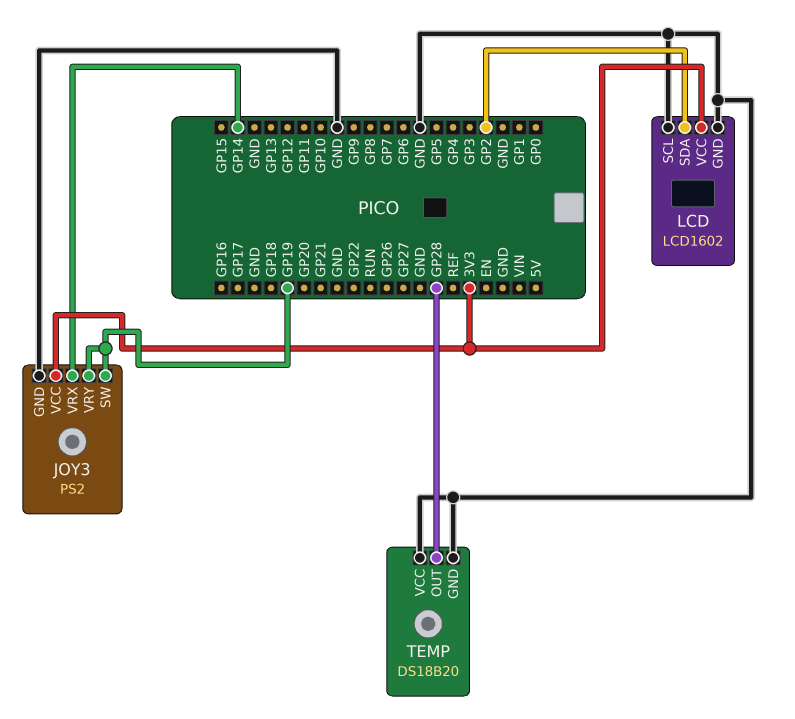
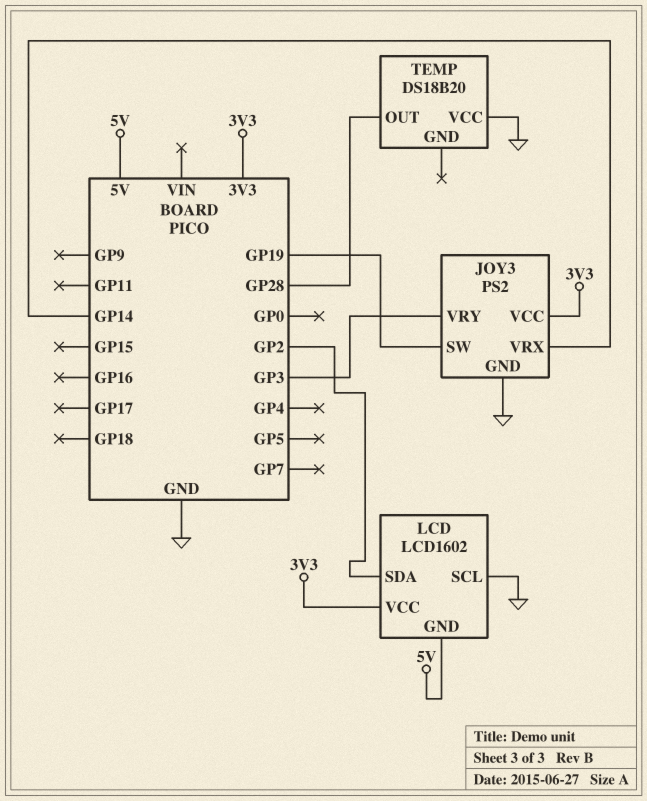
JOY3 pin VRY: GP19 -> GP3
LCD pin GND: GND -> 5V
TEMP pin GND: GND -> none

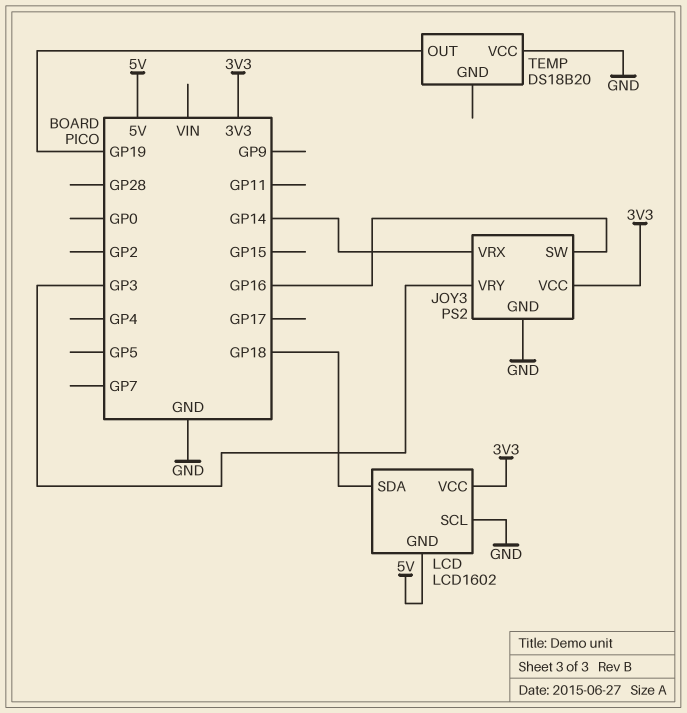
JOY3 pin SW: GP19 -> GP16
LCD pin SDA: GP2 -> GP18
TEMP pin OUT: GP28 -> GP19

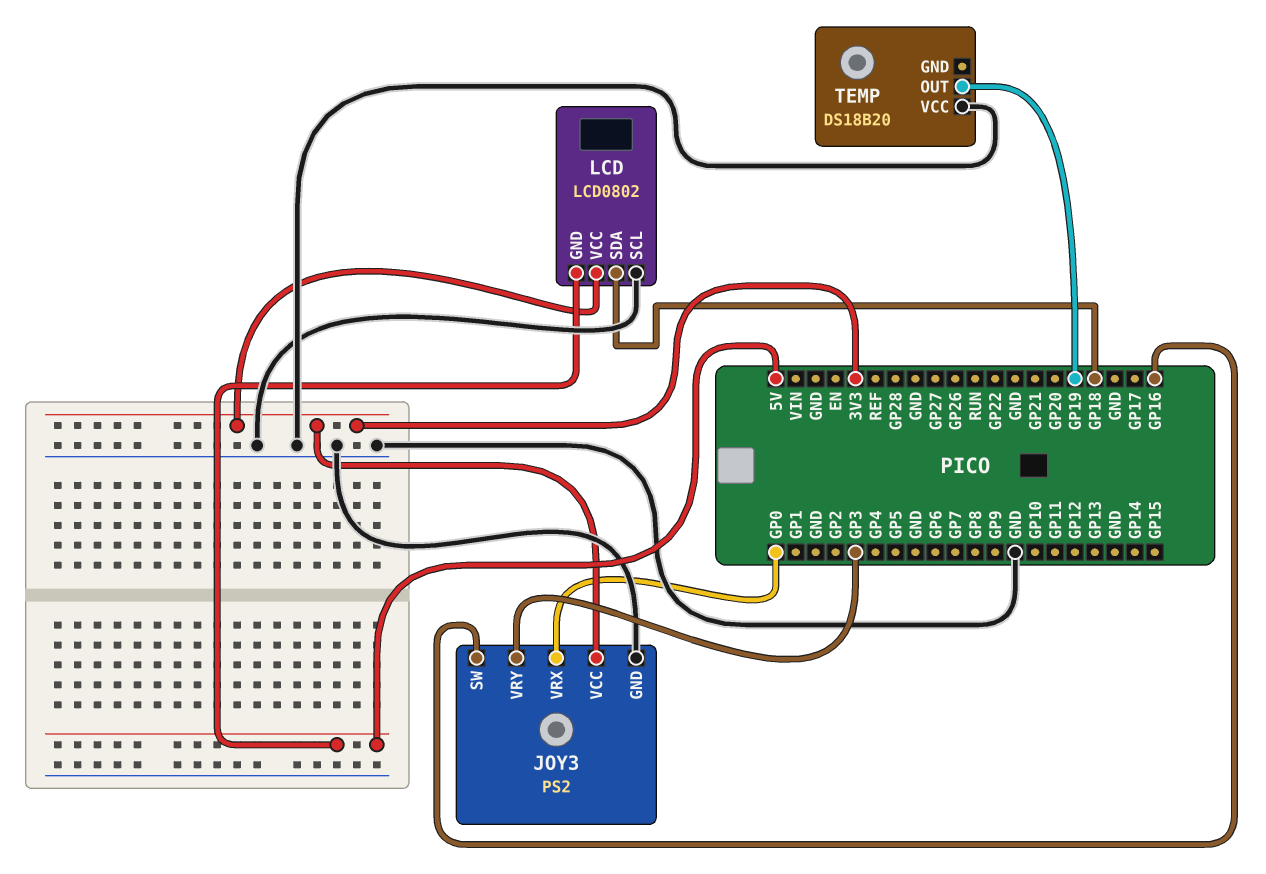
JOY3 pin VRX: GP14 -> GP0
LCD: LCD1602 -> LCD0802

